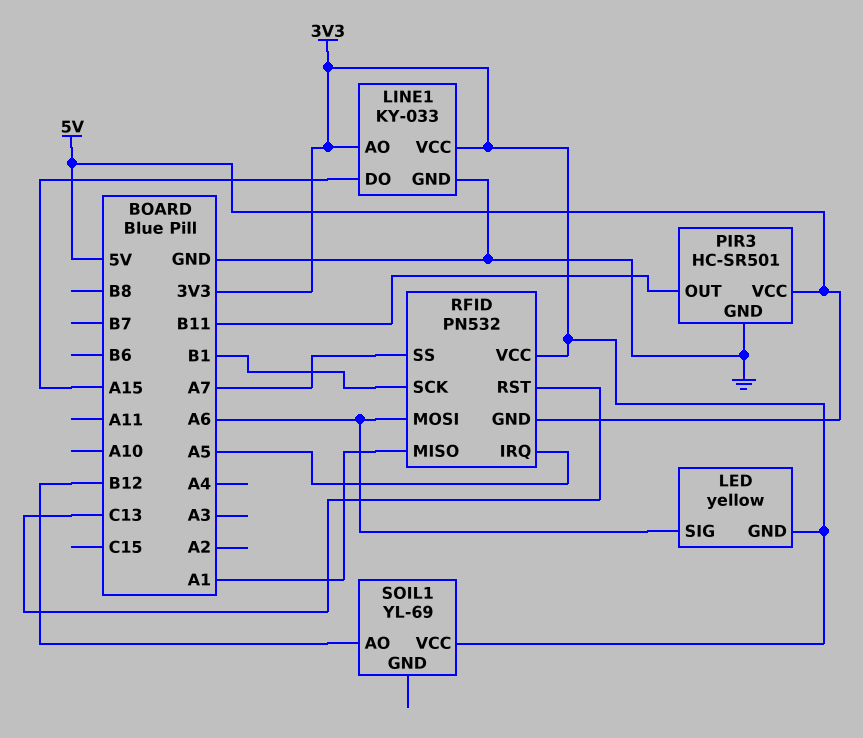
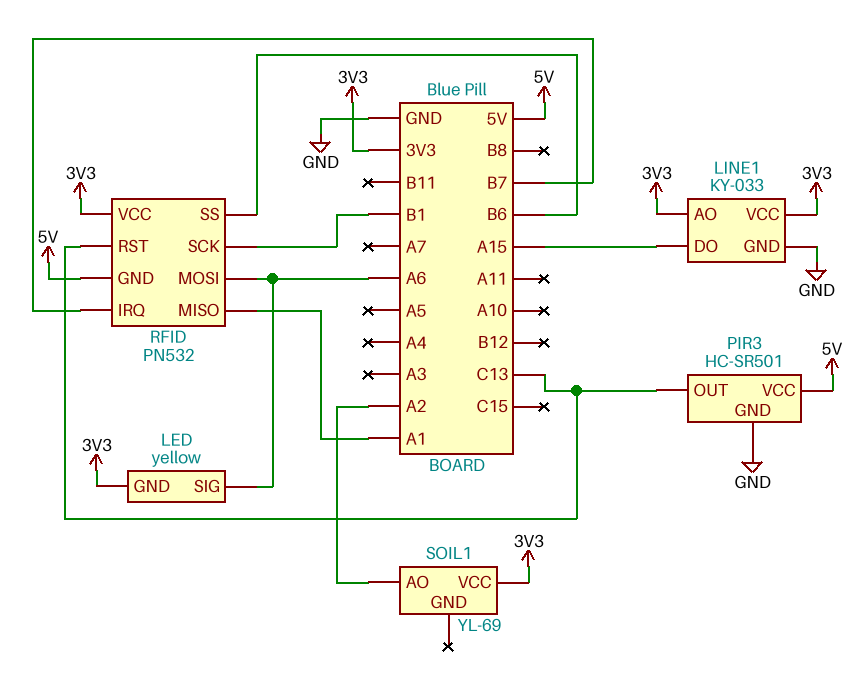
PIR3 pin OUT: B11 -> C13
RFID pin IRQ: A5 -> B7
RFID pin SS: A7 -> B6
SOIL1 pin AO: B12 -> A2

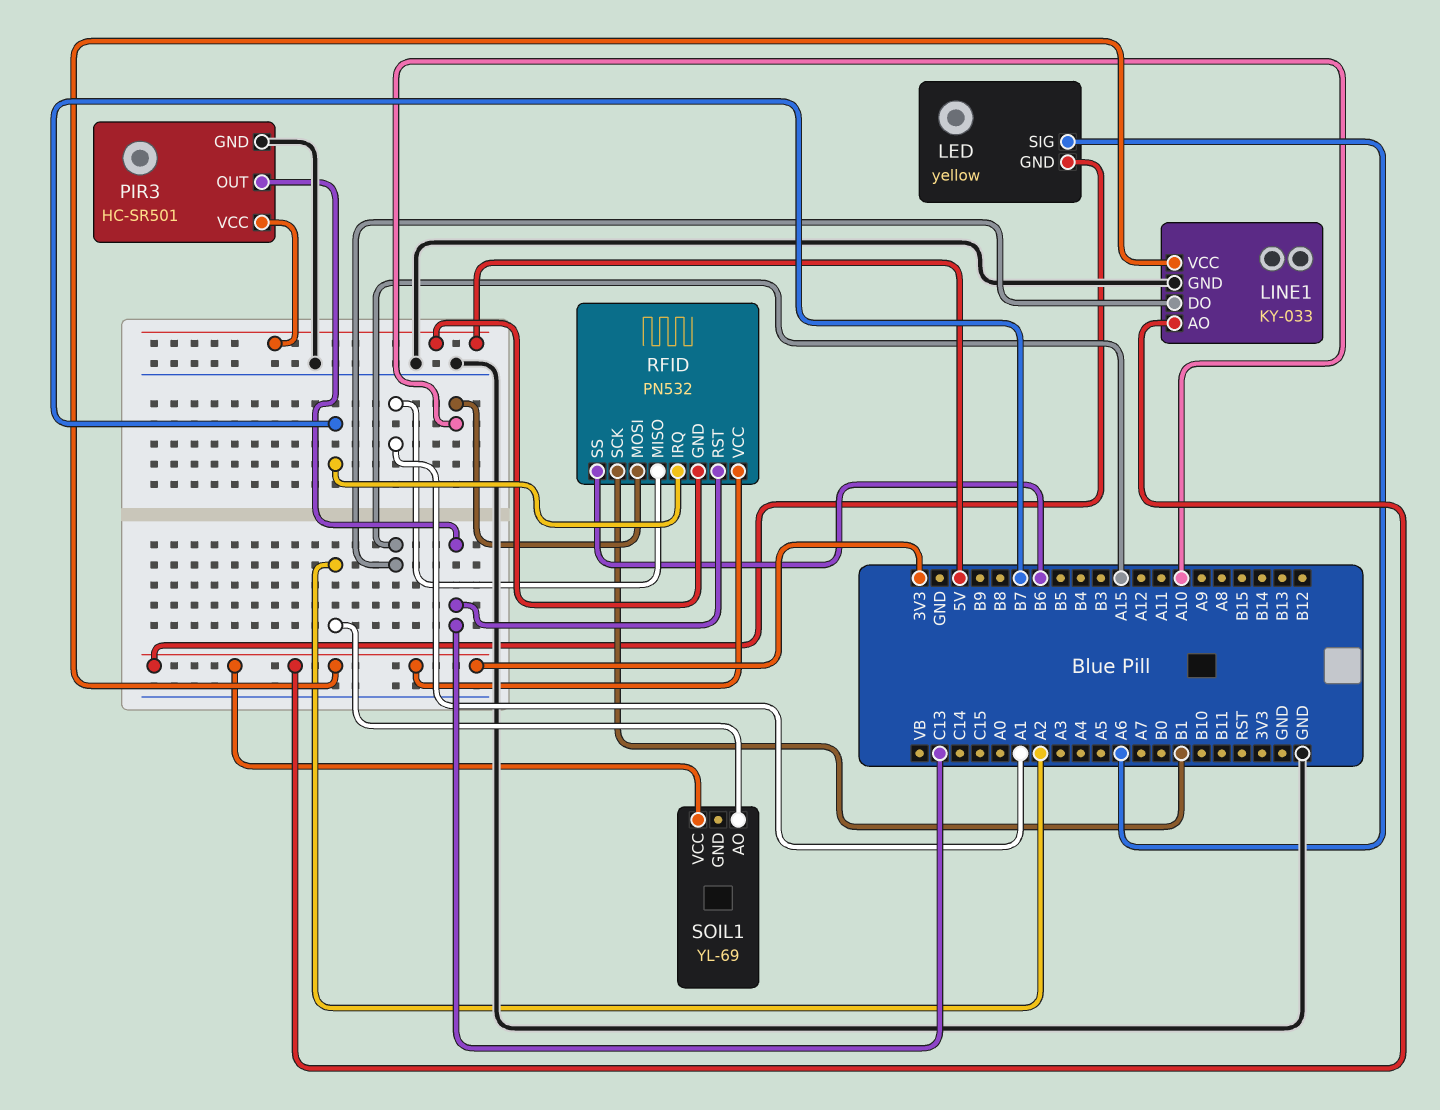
RFID pin MOSI: A6 -> A10

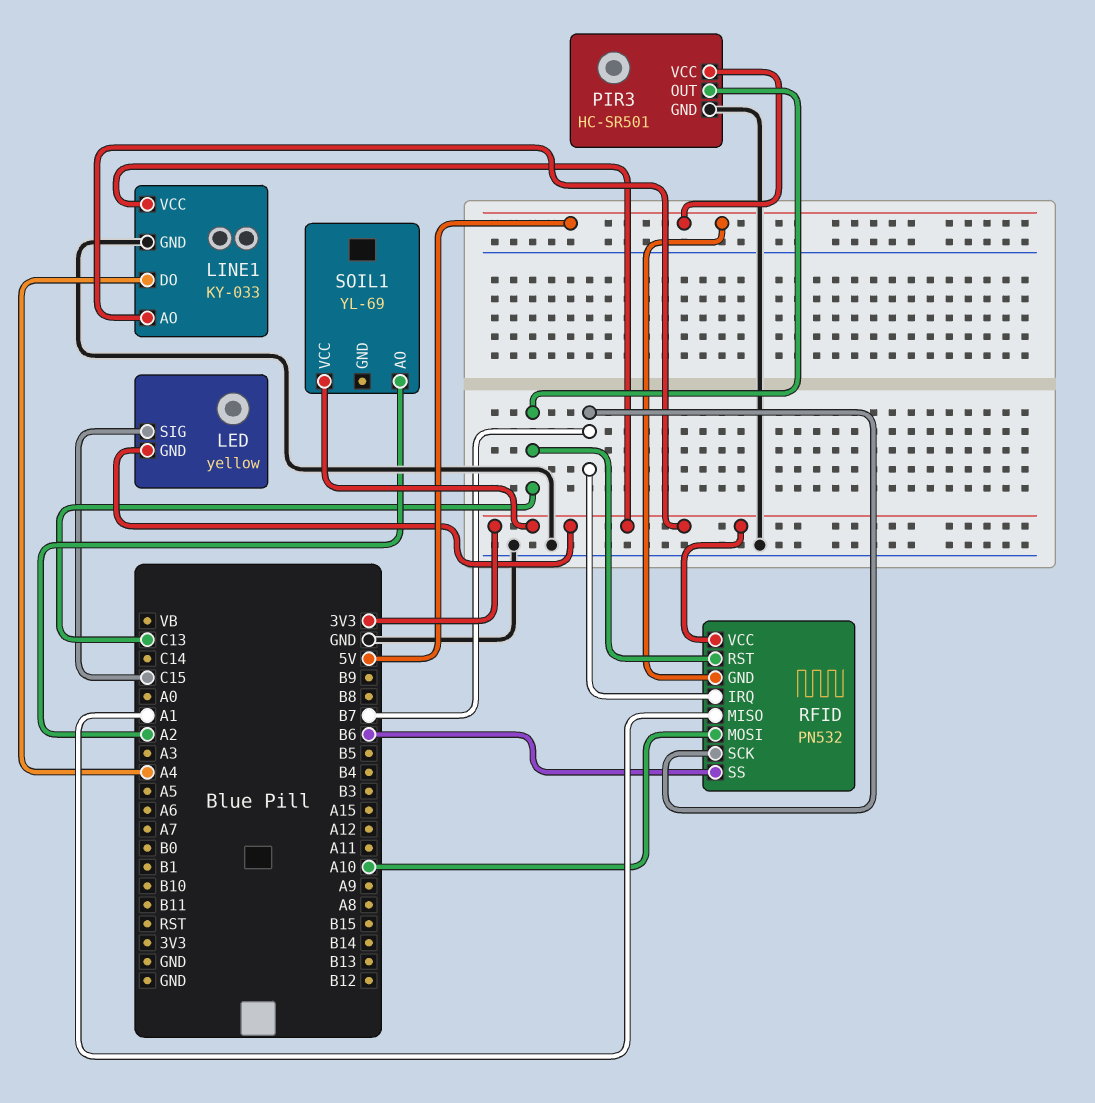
LED pin SIG: A6 -> C15
LINE1 pin DO: A15 -> A4
RFID pin SCK: B1 -> B7

